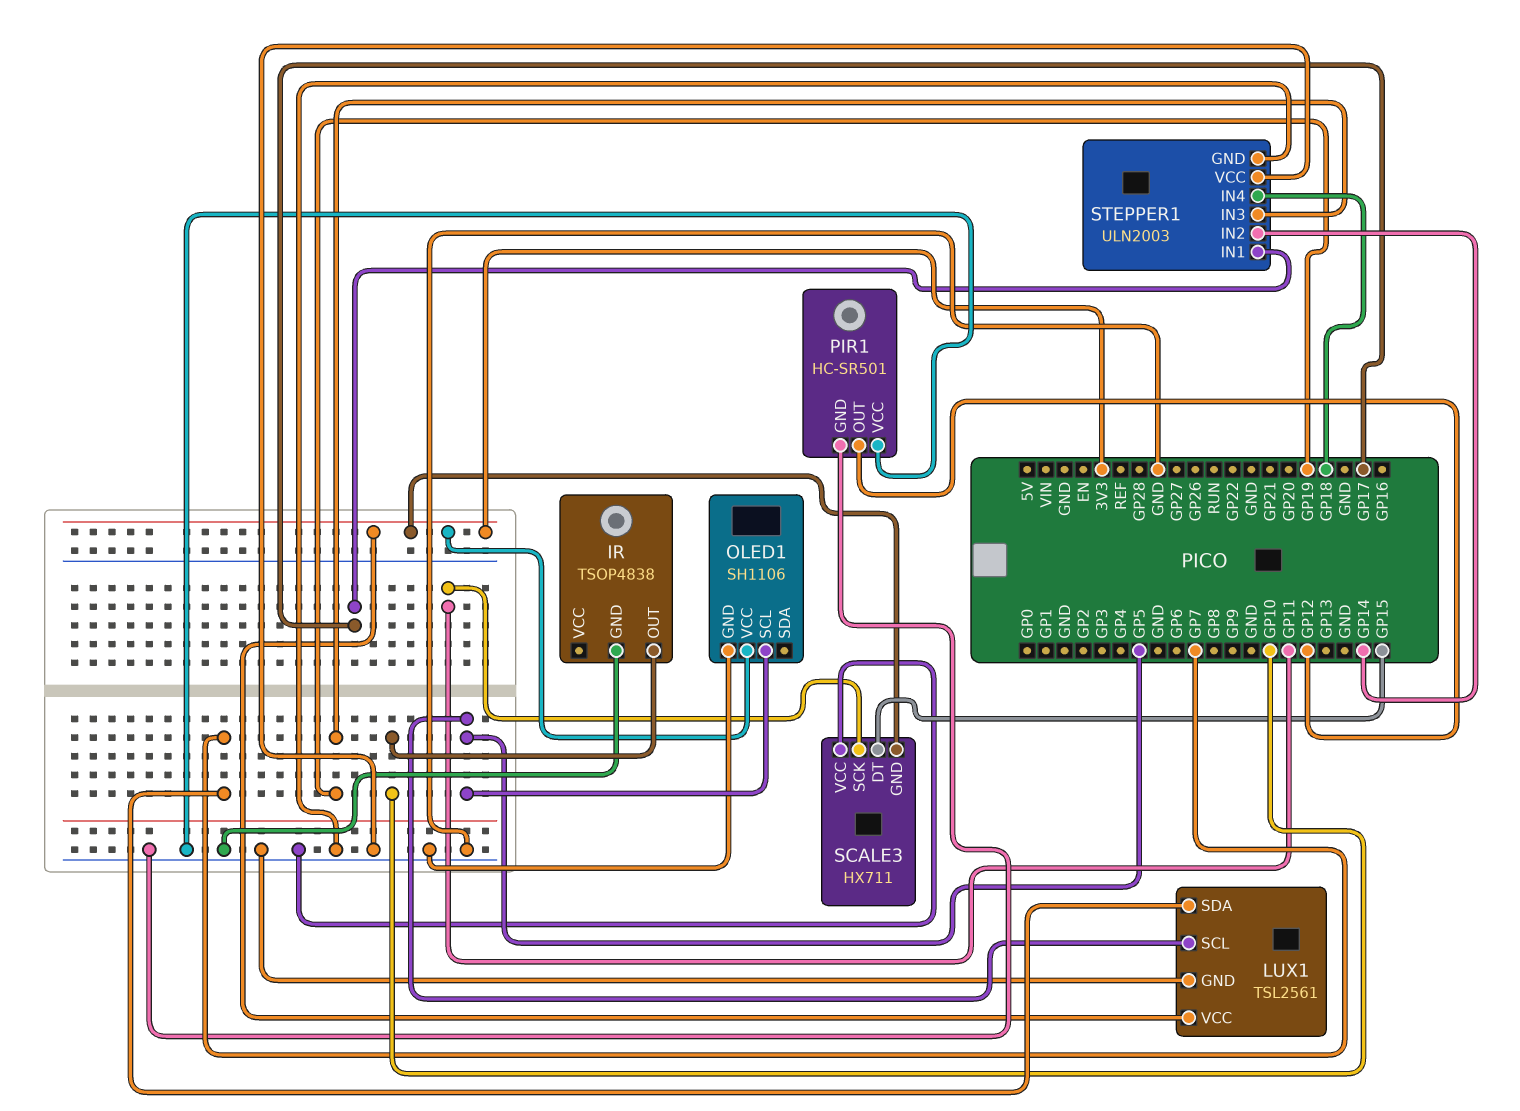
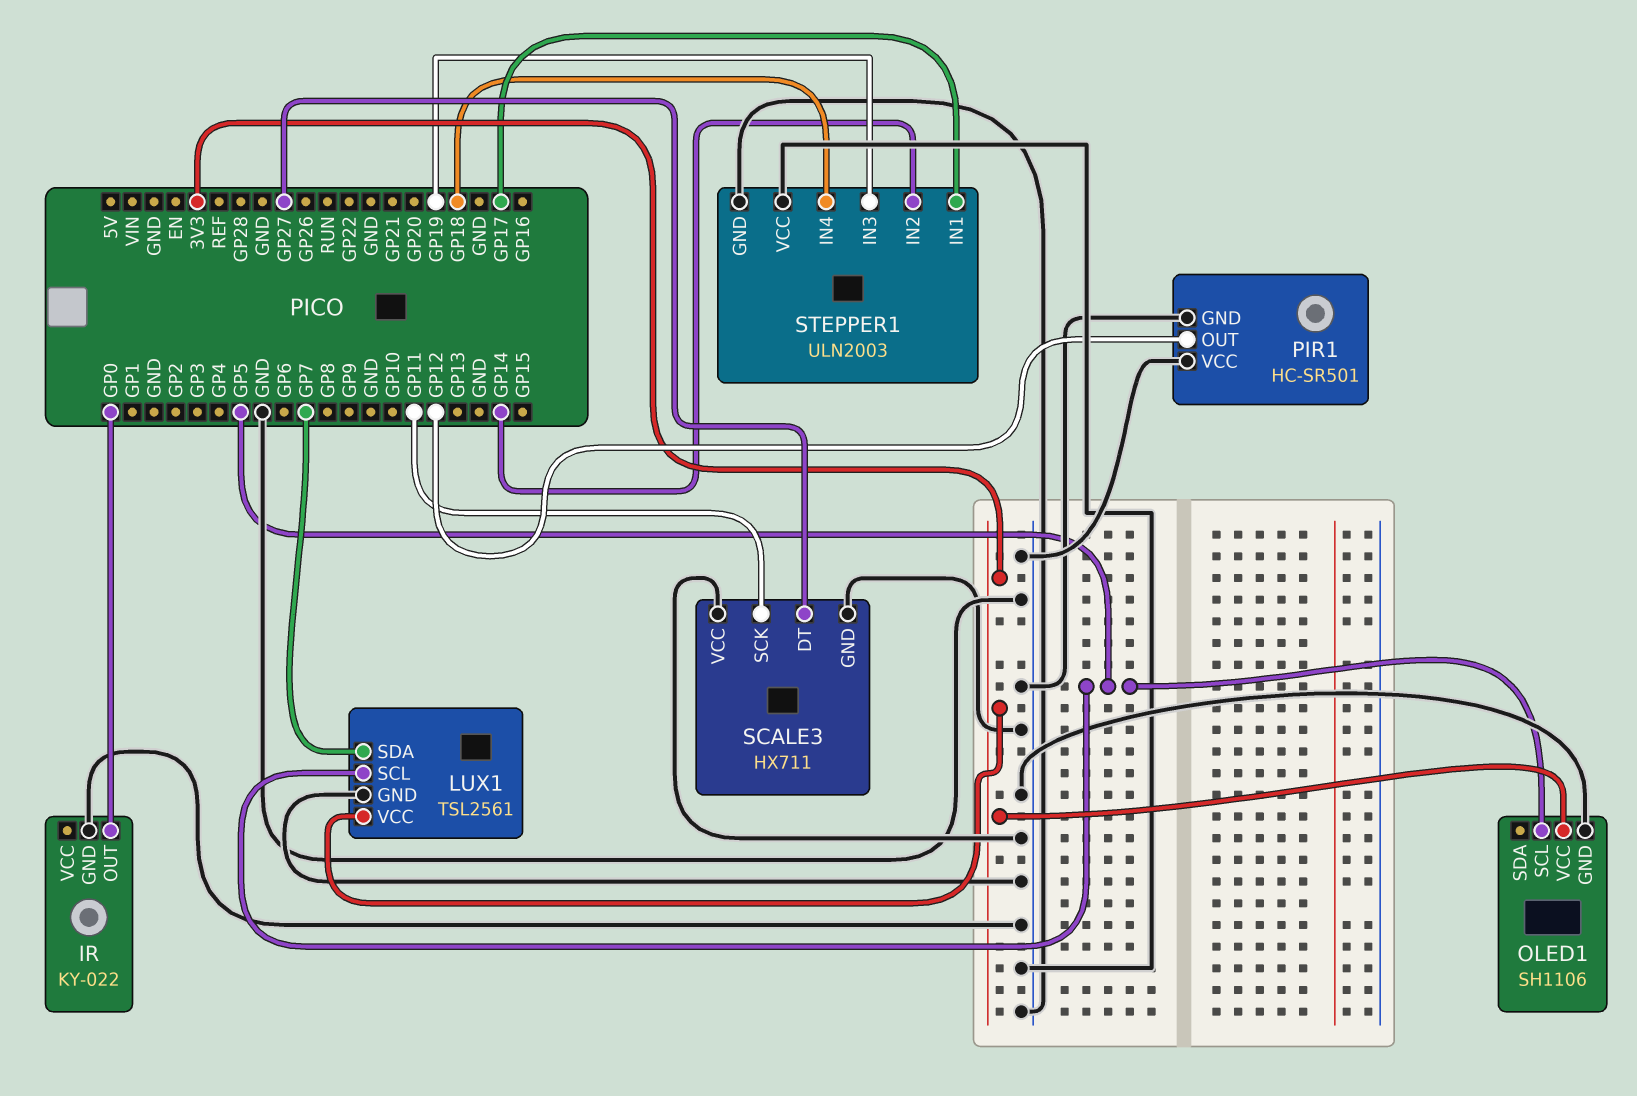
IR: TSOP4838 -> KY-022
IR pin OUT: GP10 -> GP0
SCALE3 pin DT: GP15 -> GP27
SCALE3 pin GND: 3V3 -> GND

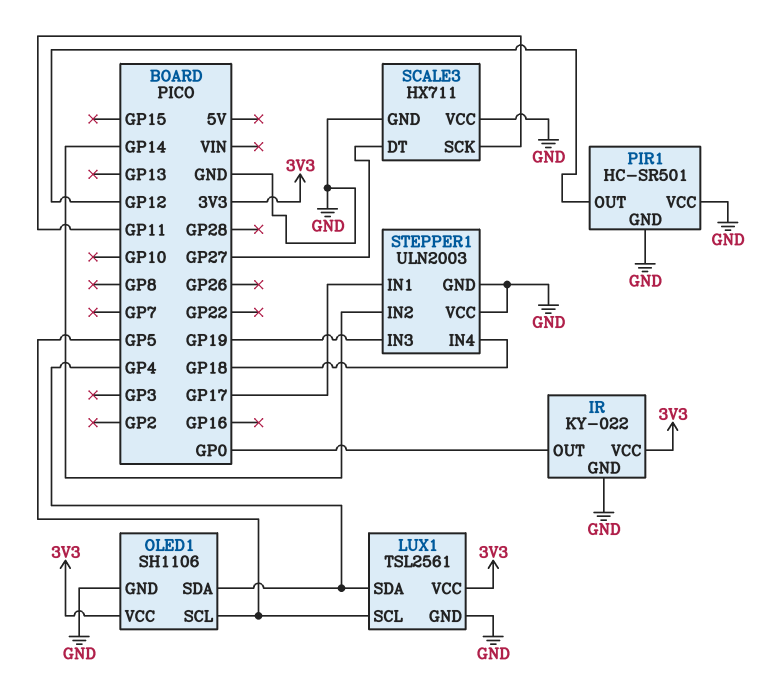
IR pin VCC: none -> 3V3
LUX1 pin SDA: GP7 -> GP4
OLED1 pin SDA: none -> GP4

